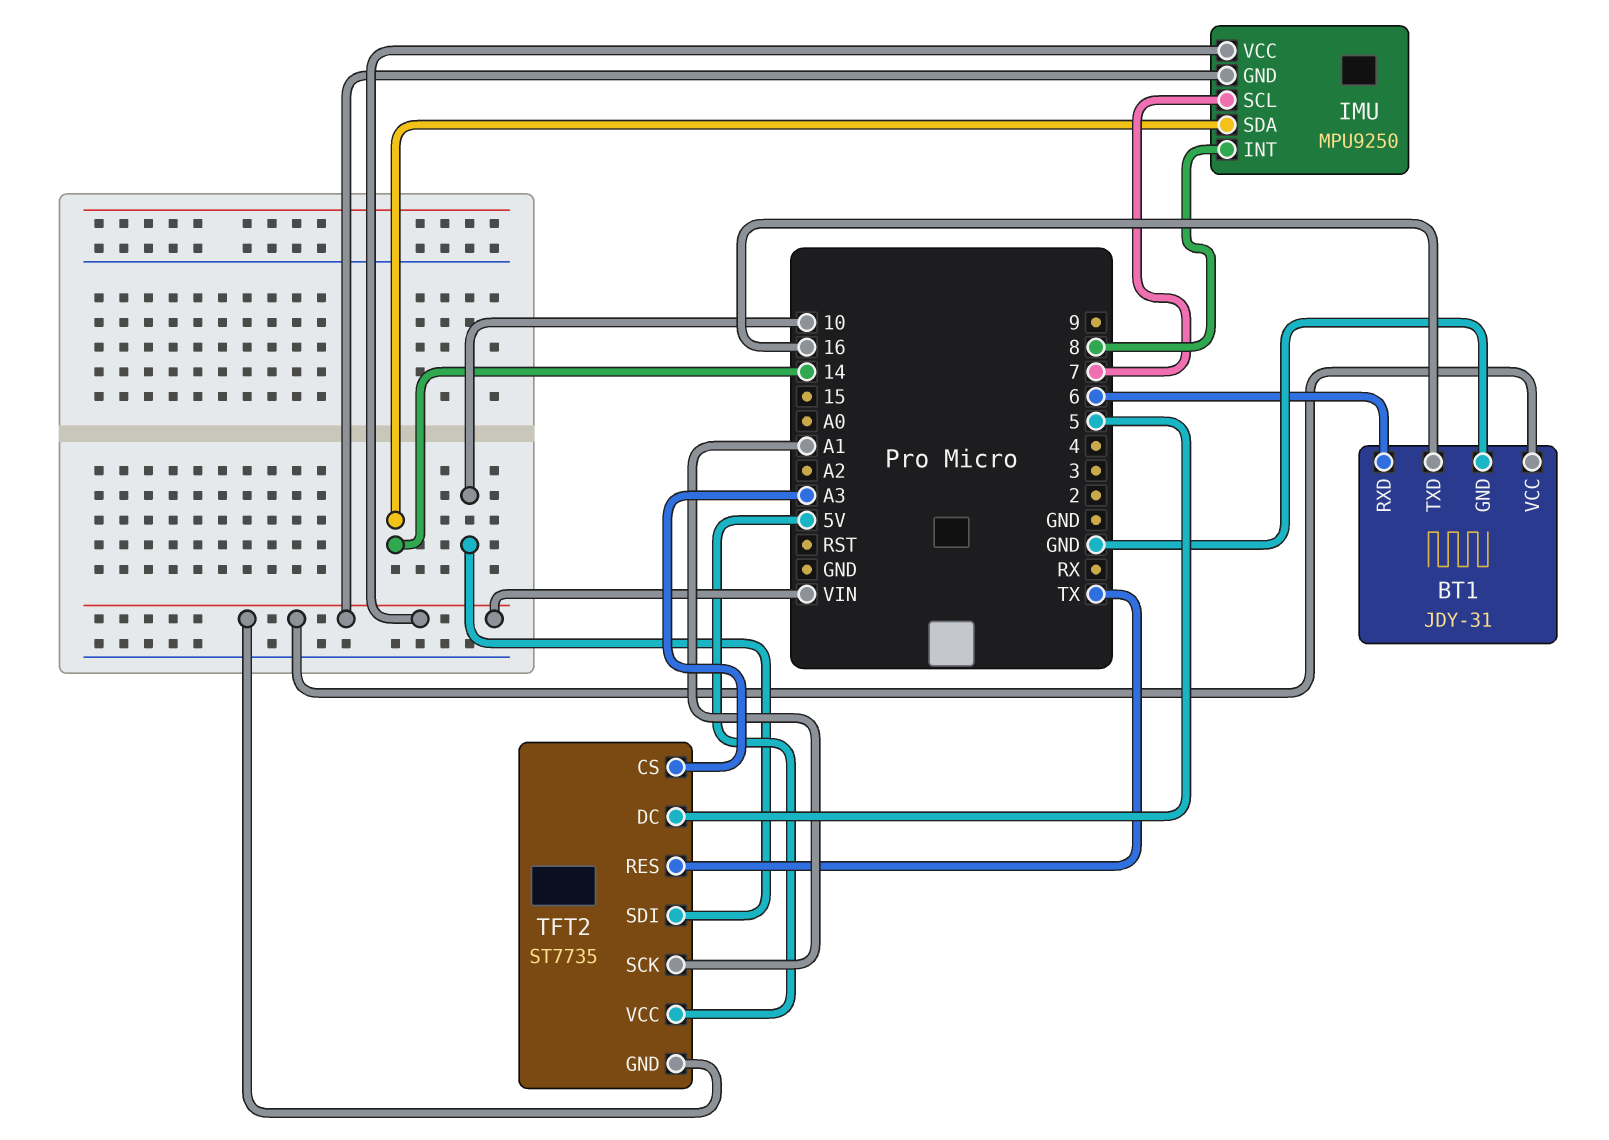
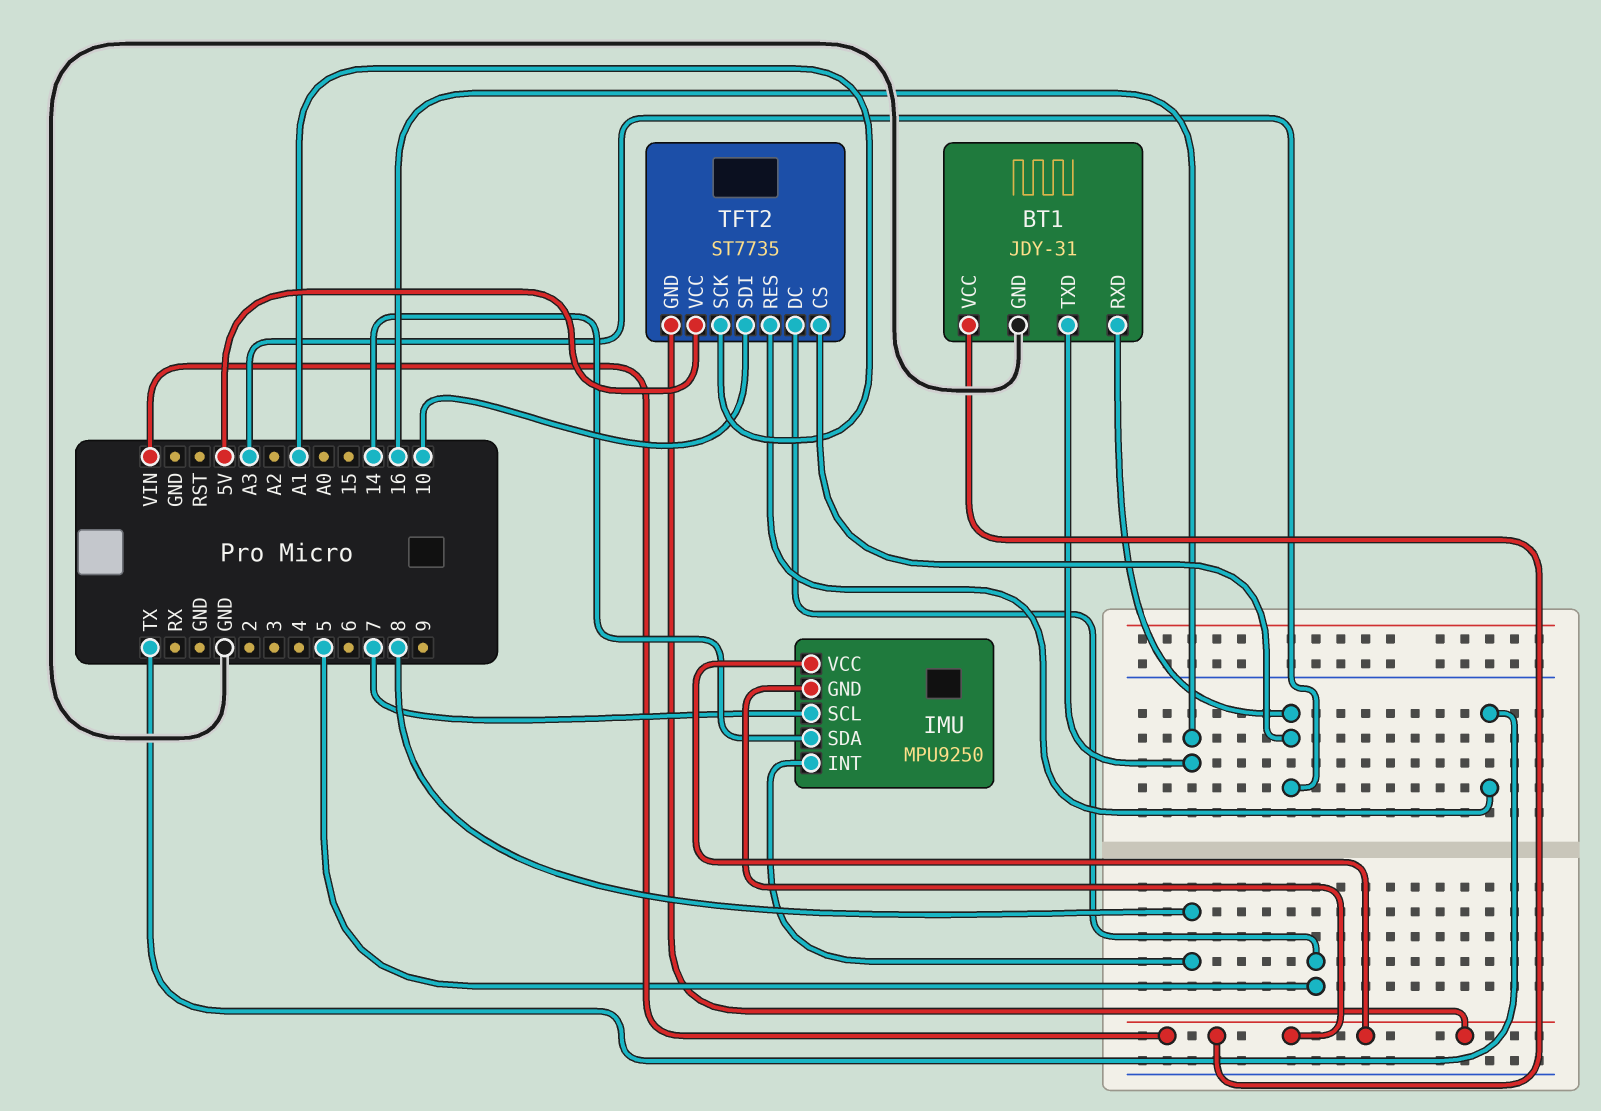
BT1 pin RXD: 6 -> A3

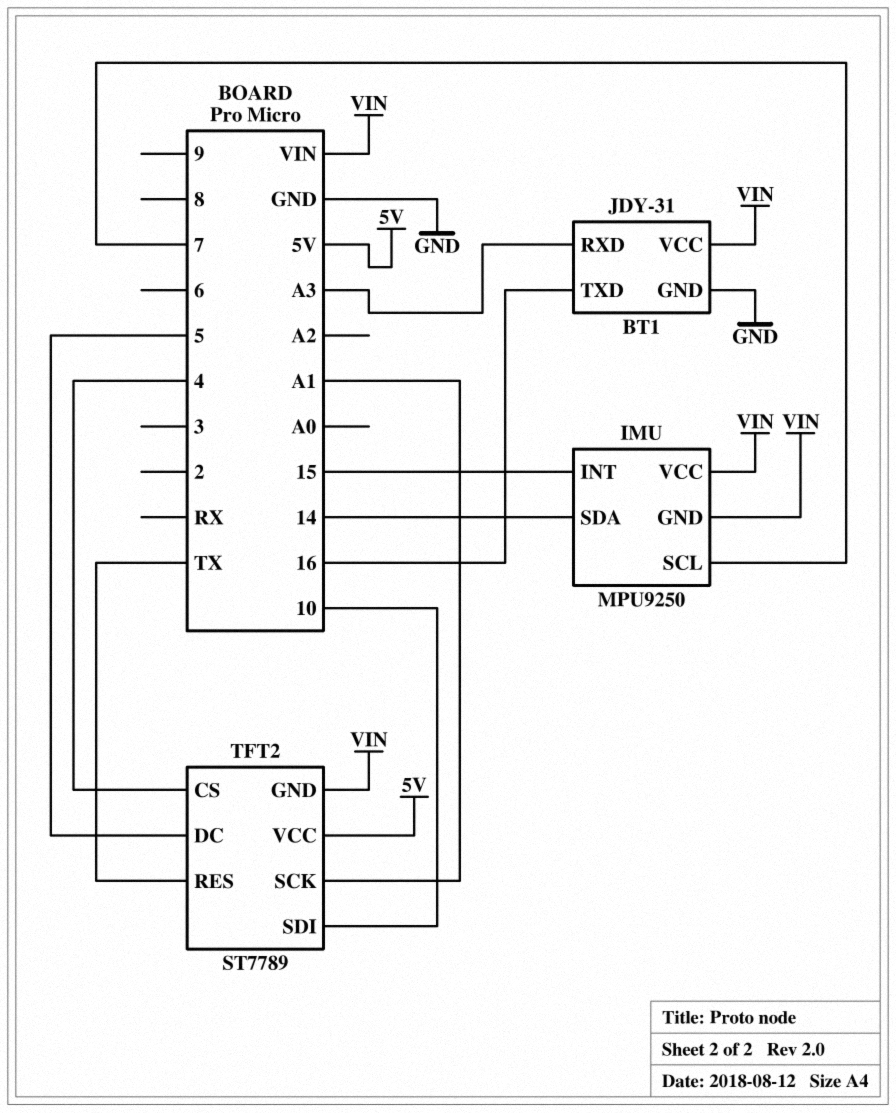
IMU pin INT: 8 -> 15
TFT2: ST7735 -> ST7789
TFT2 pin CS: A3 -> 4

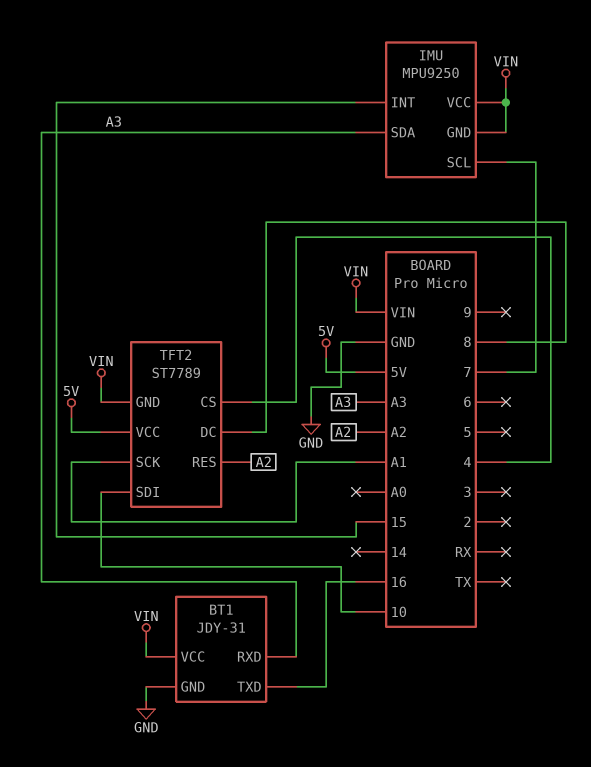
IMU pin SDA: 14 -> A3
TFT2 pin DC: 5 -> 8
TFT2 pin RES: TX -> A2

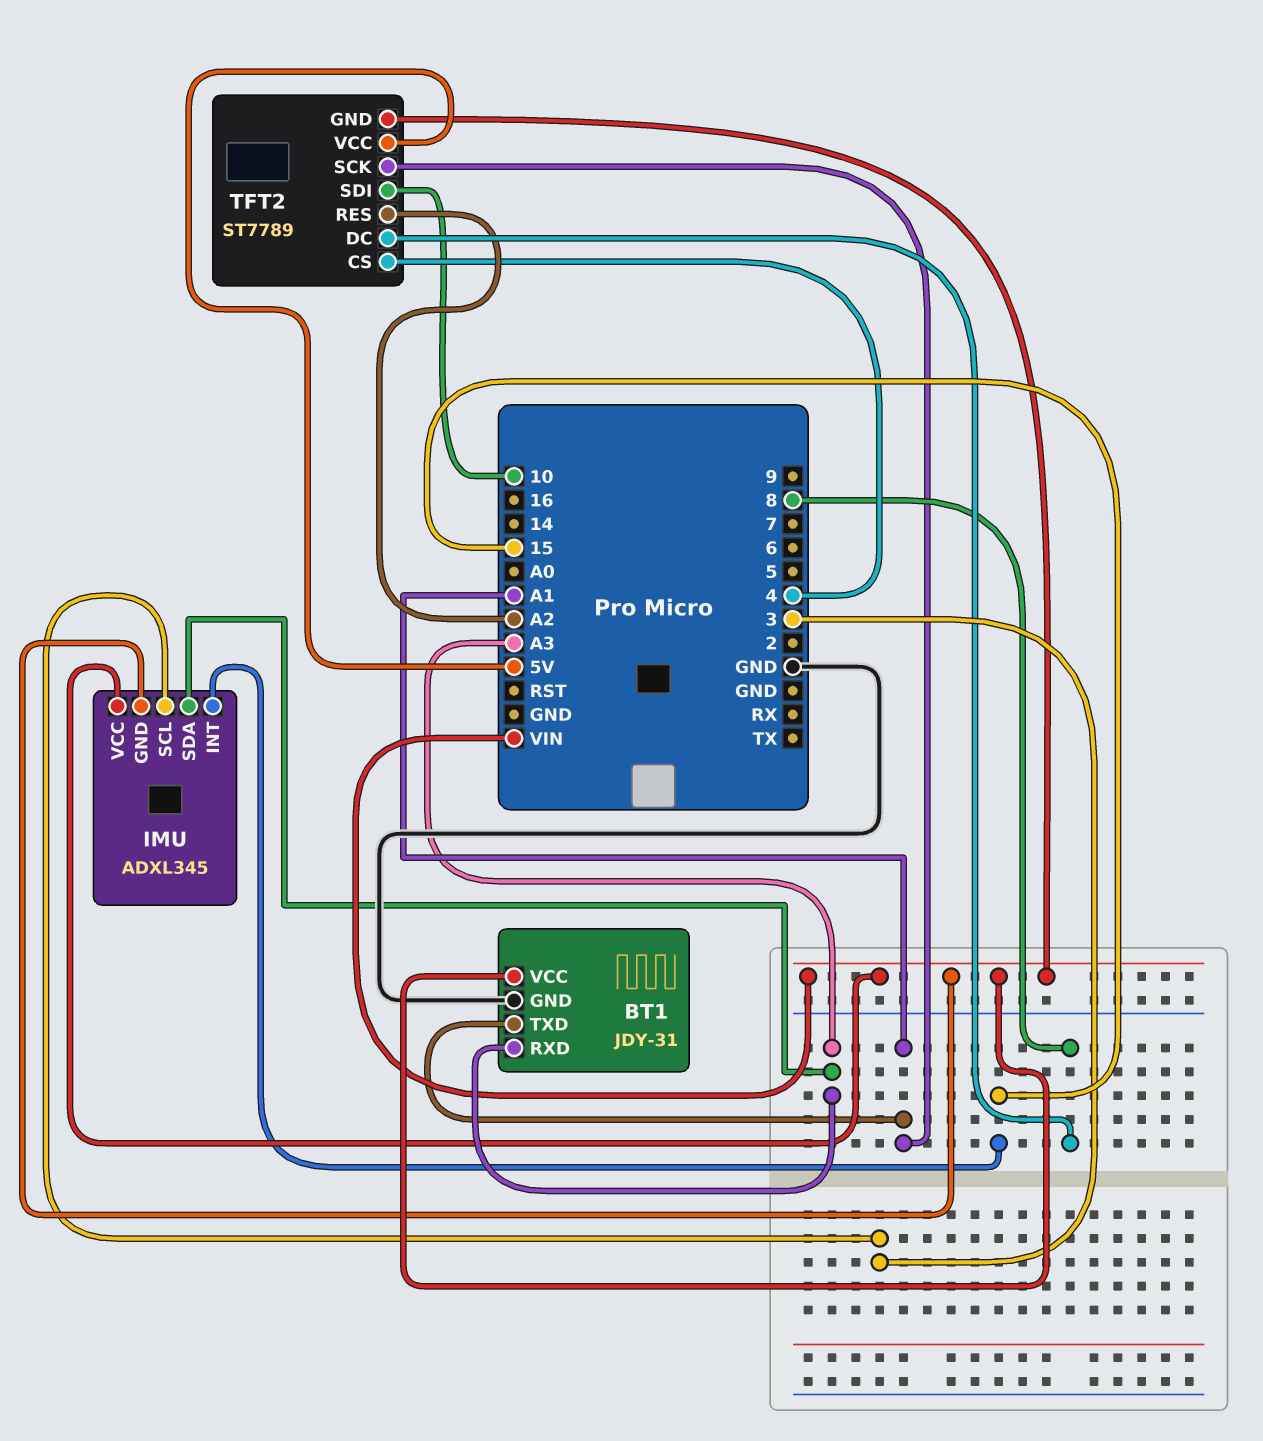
BT1 pin TXD: 16 -> A1
IMU: MPU9250 -> ADXL345
IMU pin SCL: 7 -> 3

